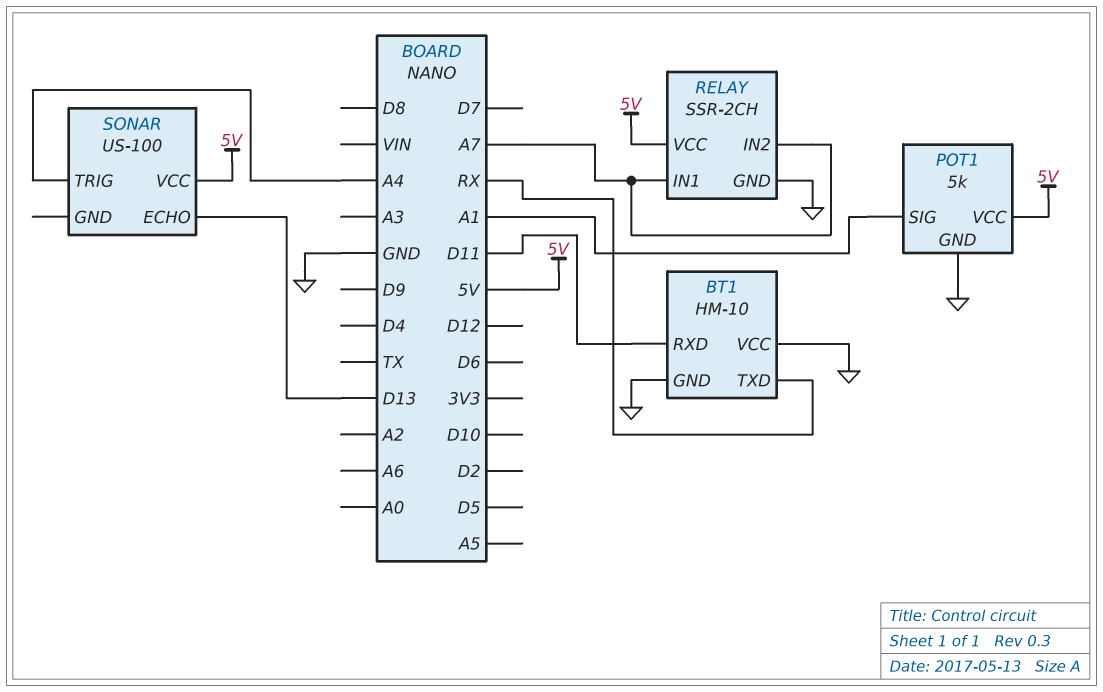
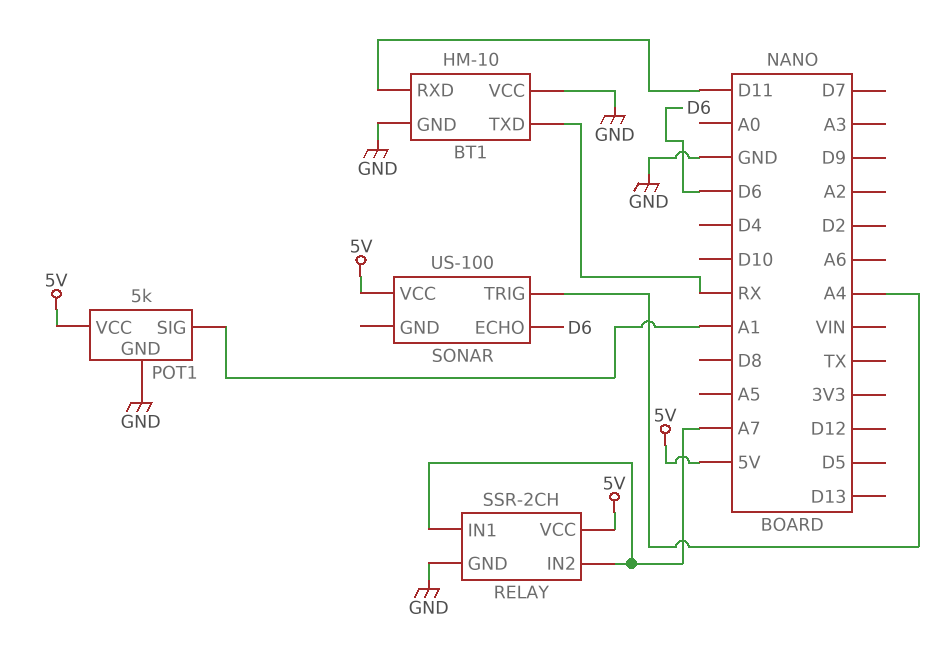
SONAR pin ECHO: D13 -> D6

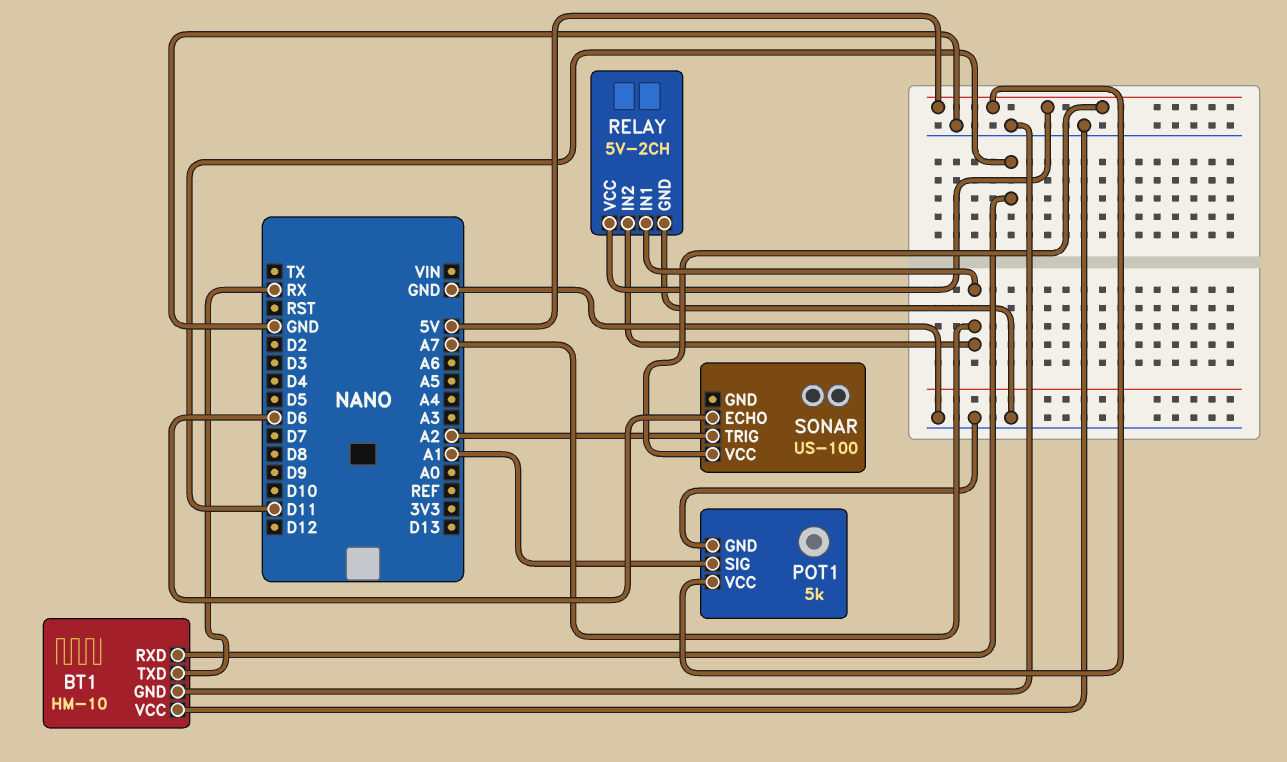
RELAY: SSR-2CH -> 5V-2CH
SONAR pin TRIG: A4 -> A2

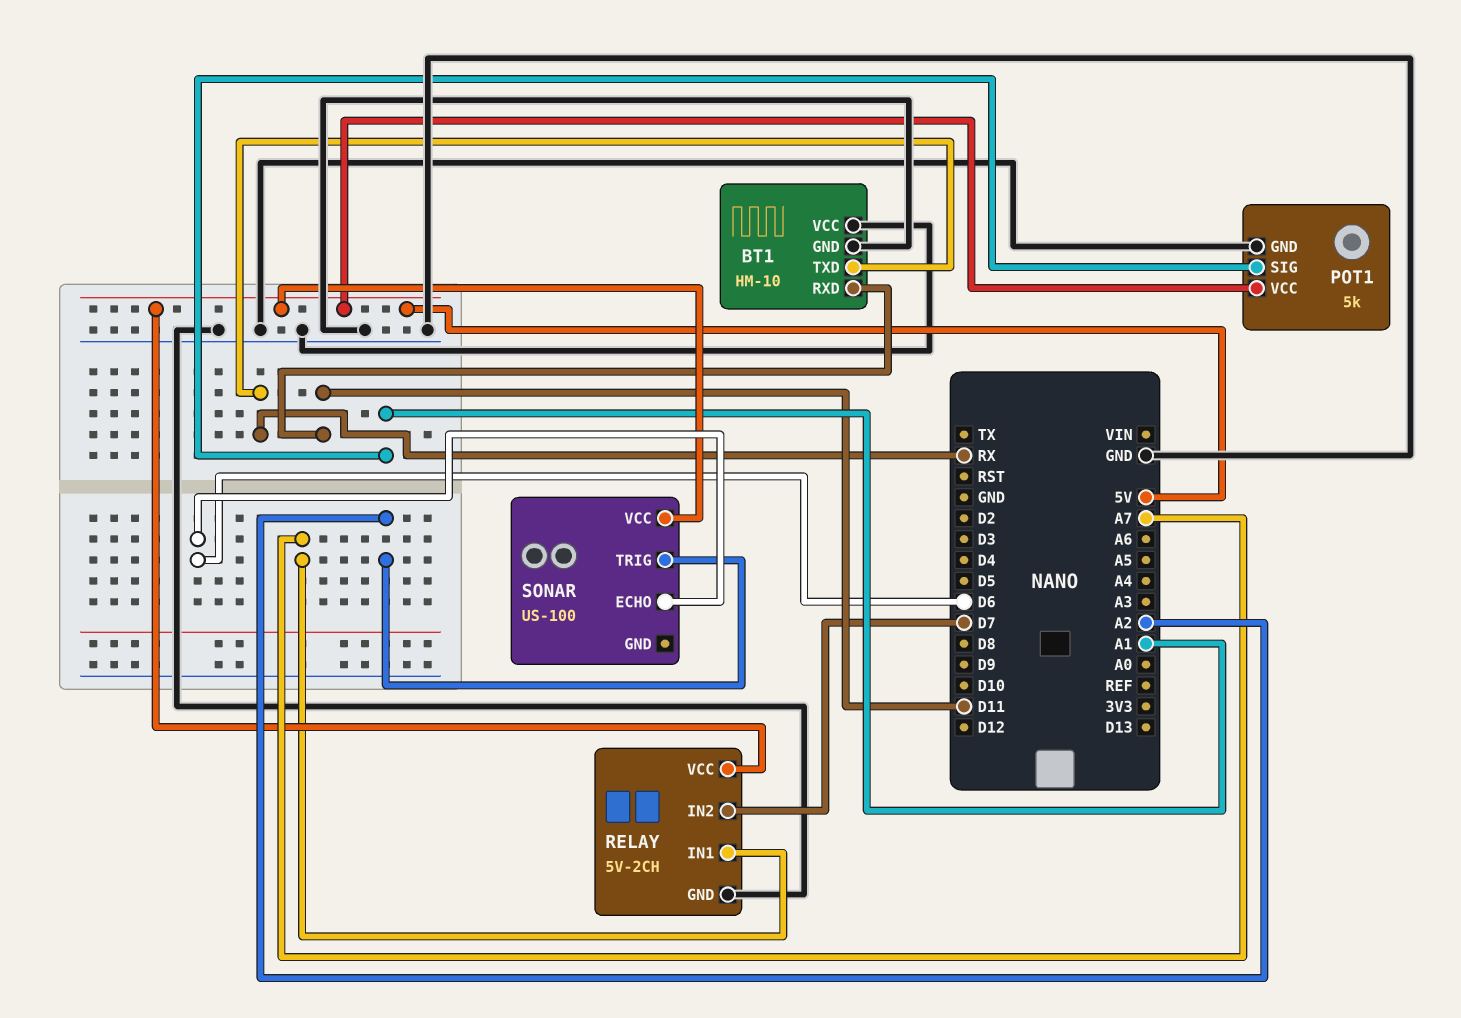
RELAY pin IN2: A7 -> D7

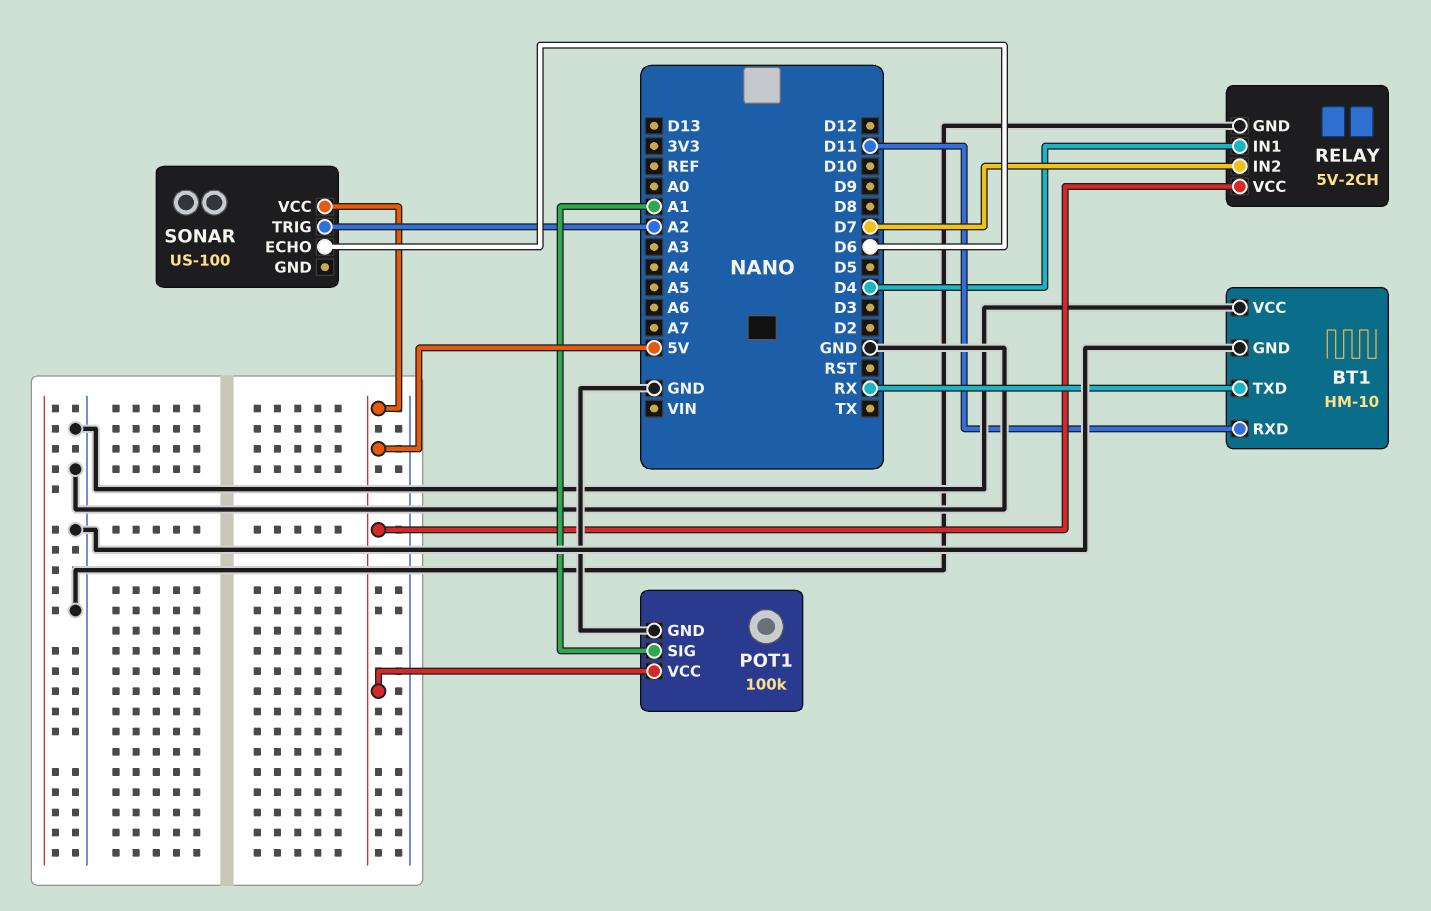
POT1: 5k -> 100k
RELAY pin IN1: A7 -> D4

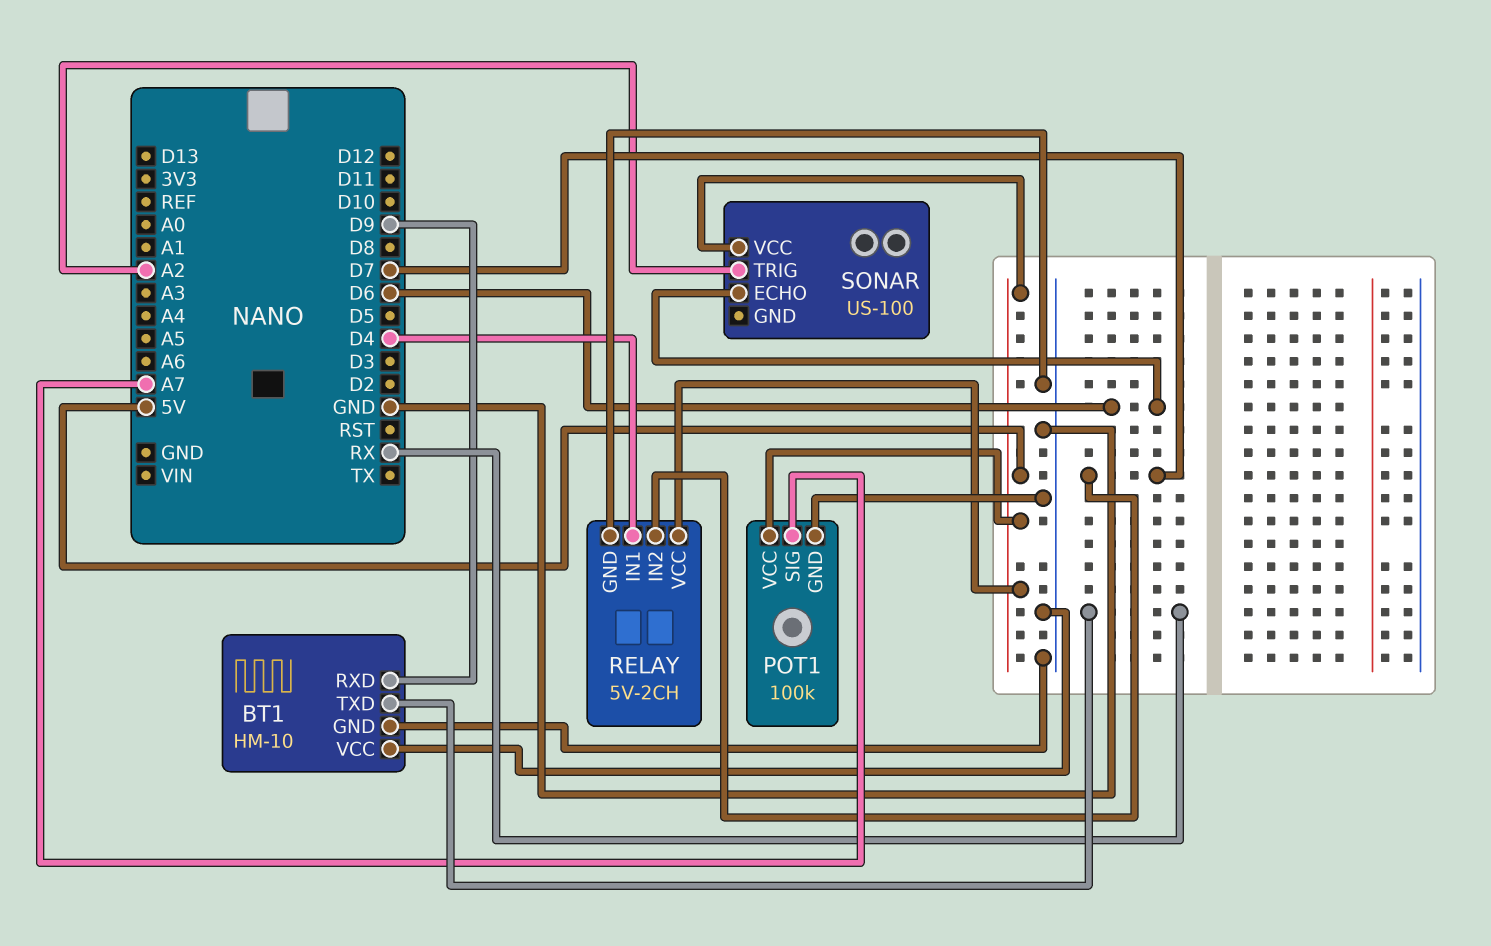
BT1 pin RXD: D11 -> D9
POT1 pin SIG: A1 -> A7

